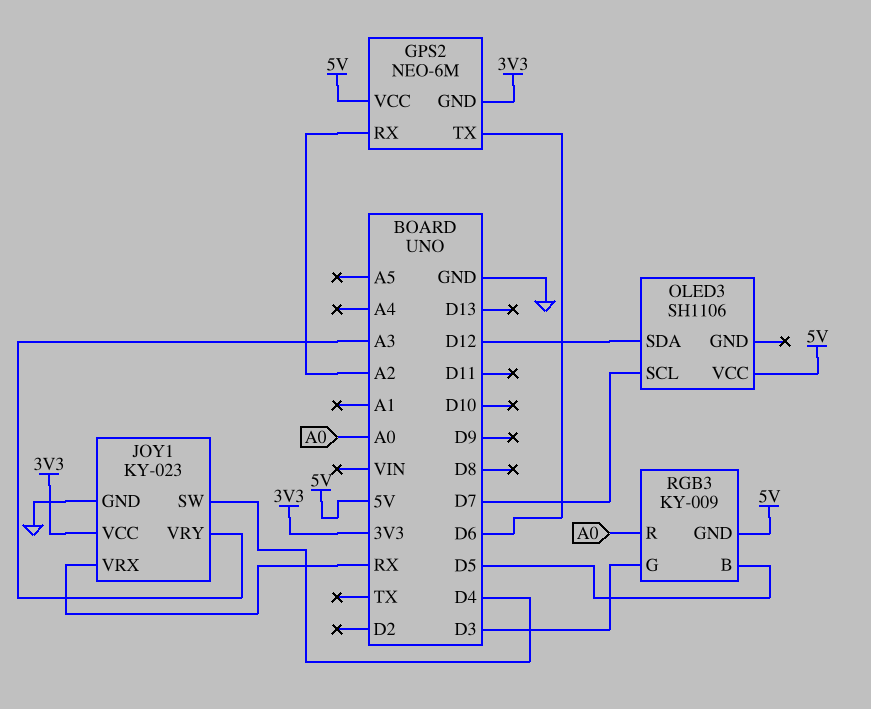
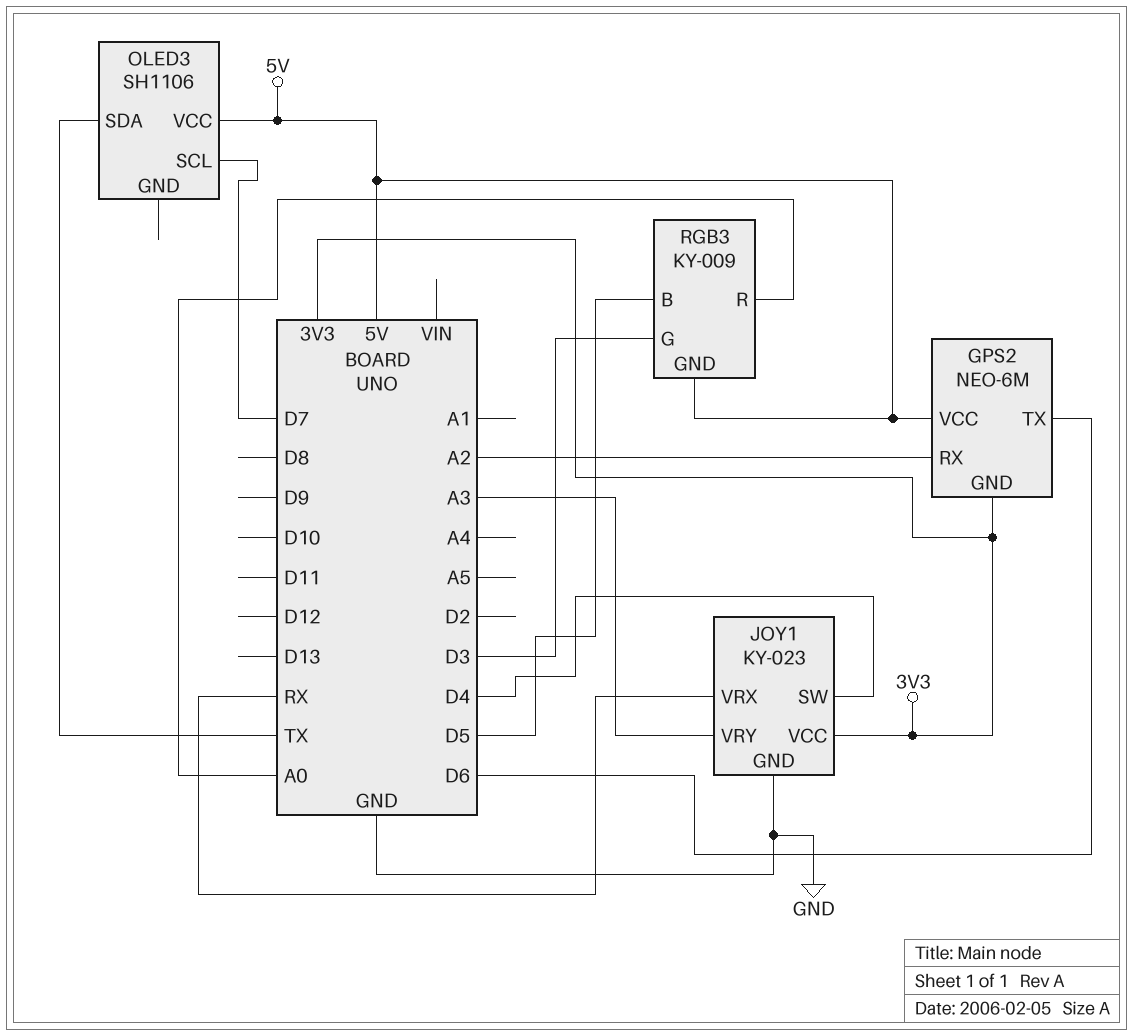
OLED3 pin SDA: D12 -> TX

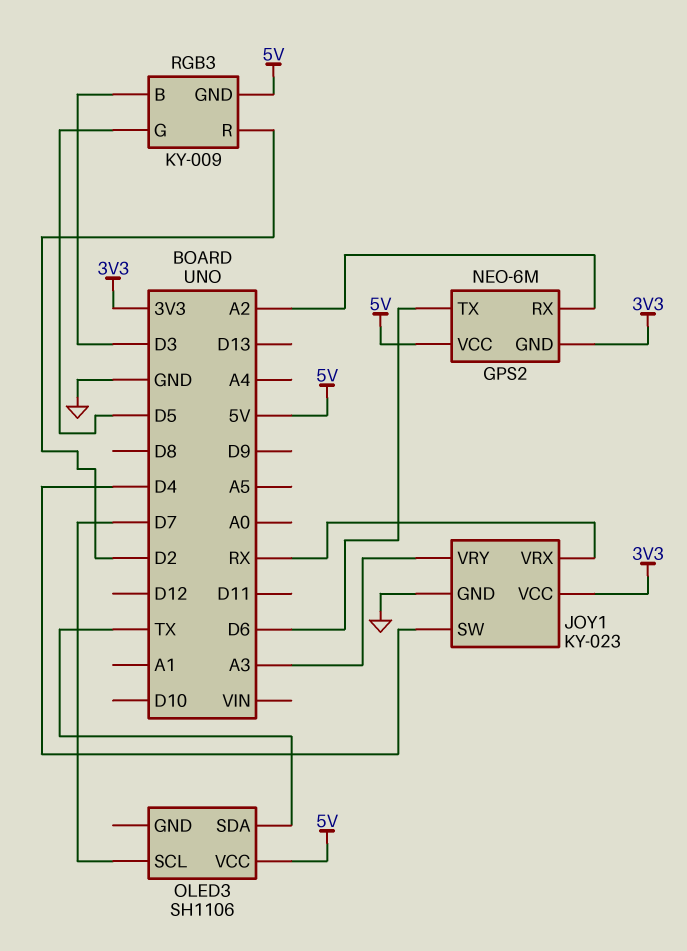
RGB3 pin B: D5 -> D3
RGB3 pin G: D3 -> D5
RGB3 pin R: A0 -> D2

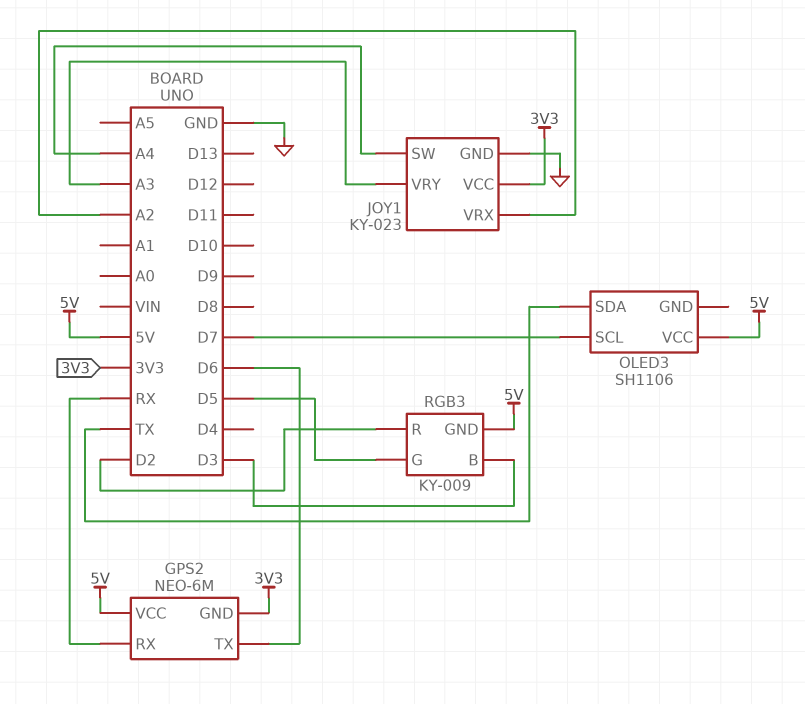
GPS2 pin RX: A2 -> RX
JOY1 pin SW: D4 -> A4
JOY1 pin VRX: RX -> A2

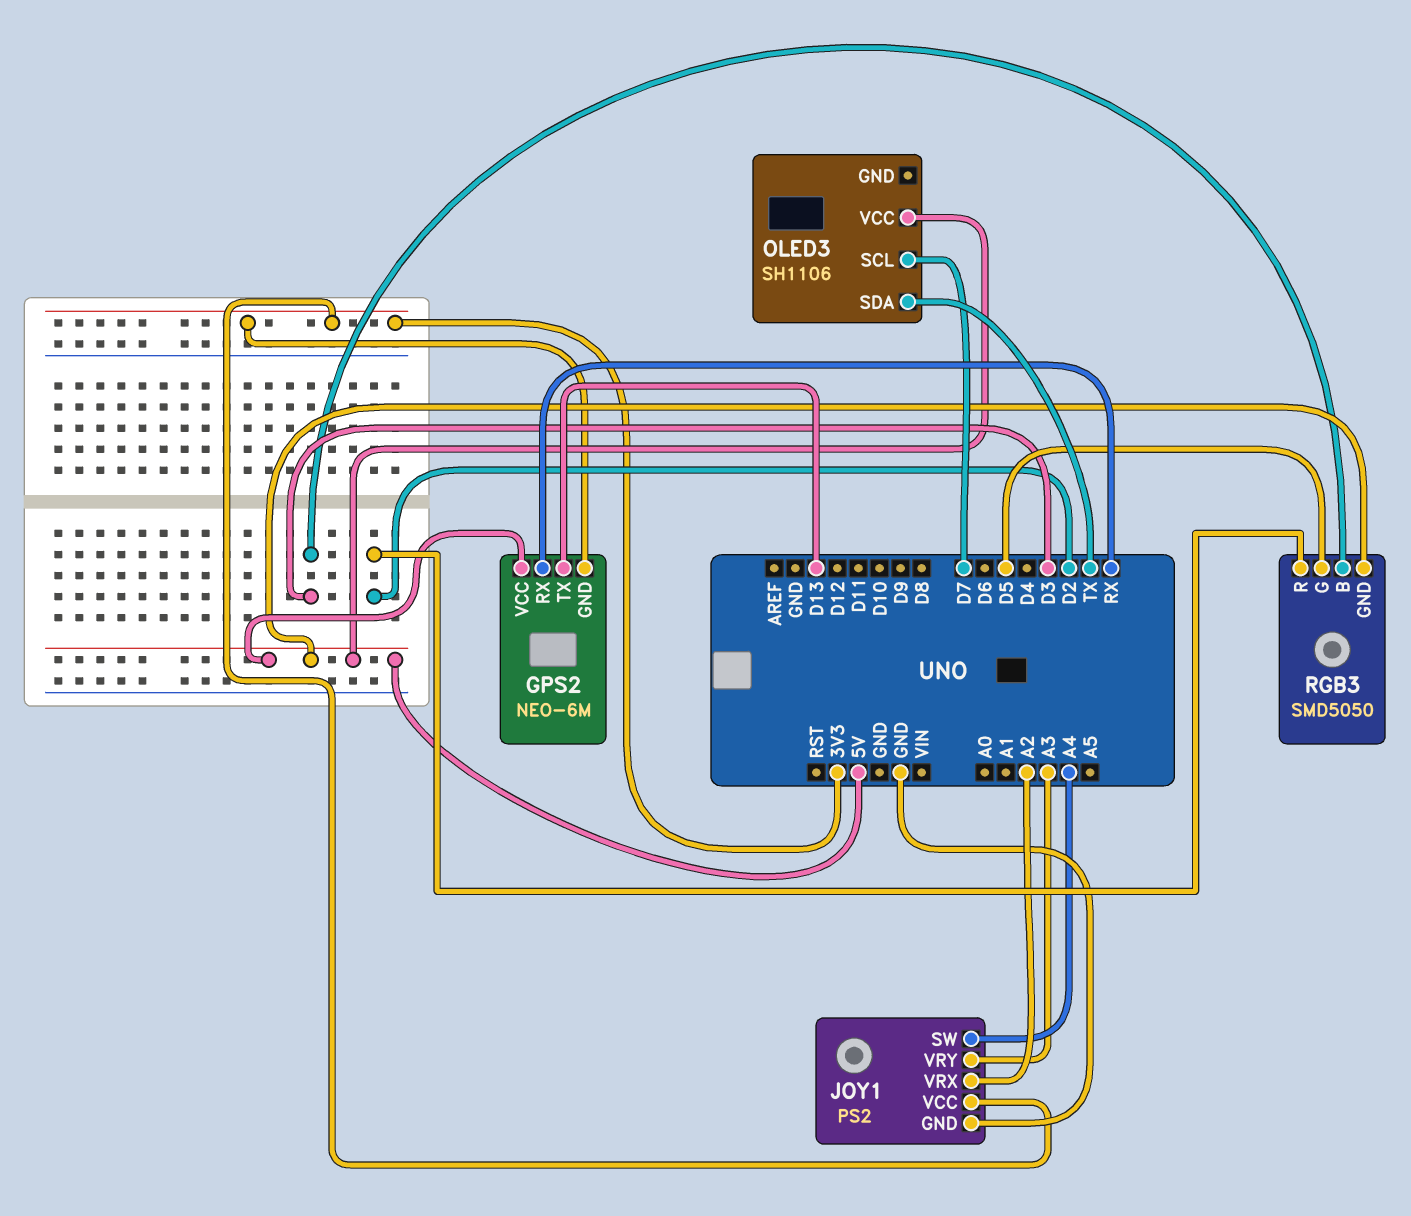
GPS2 pin TX: D6 -> D13
JOY1: KY-023 -> PS2
RGB3: KY-009 -> SMD5050

